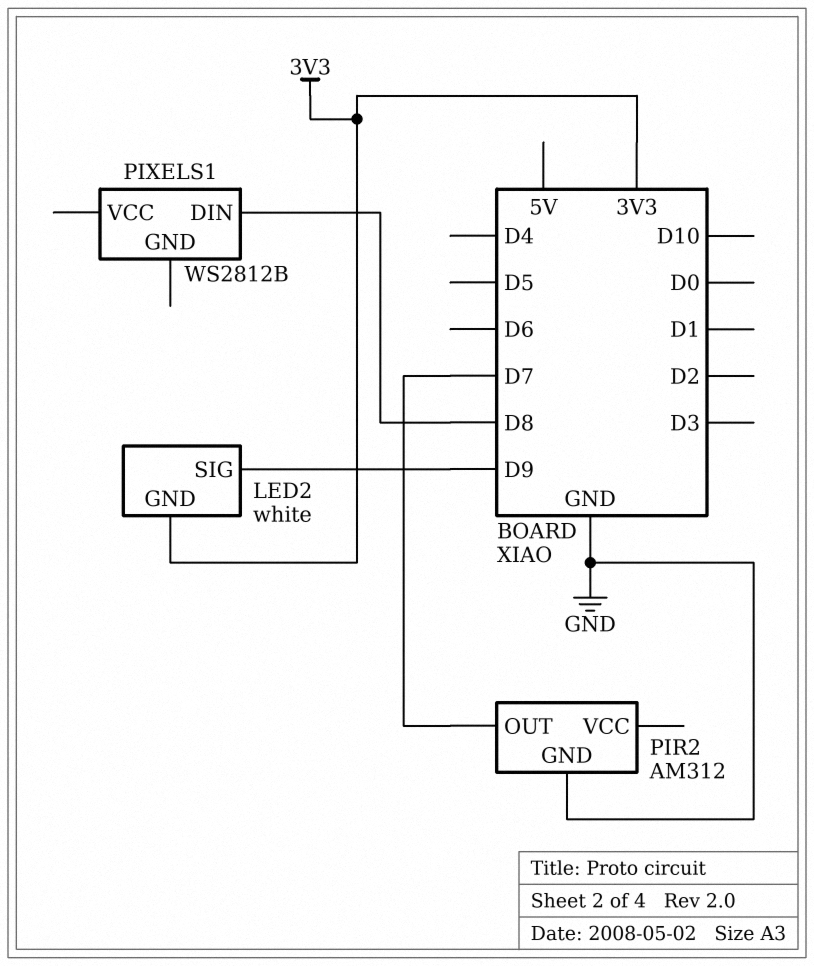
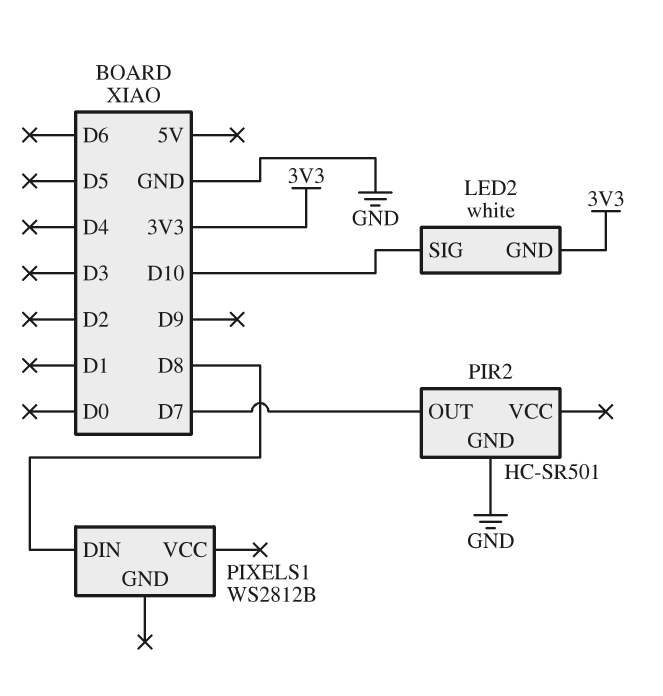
LED2 pin SIG: D9 -> D10
PIR2: AM312 -> HC-SR501

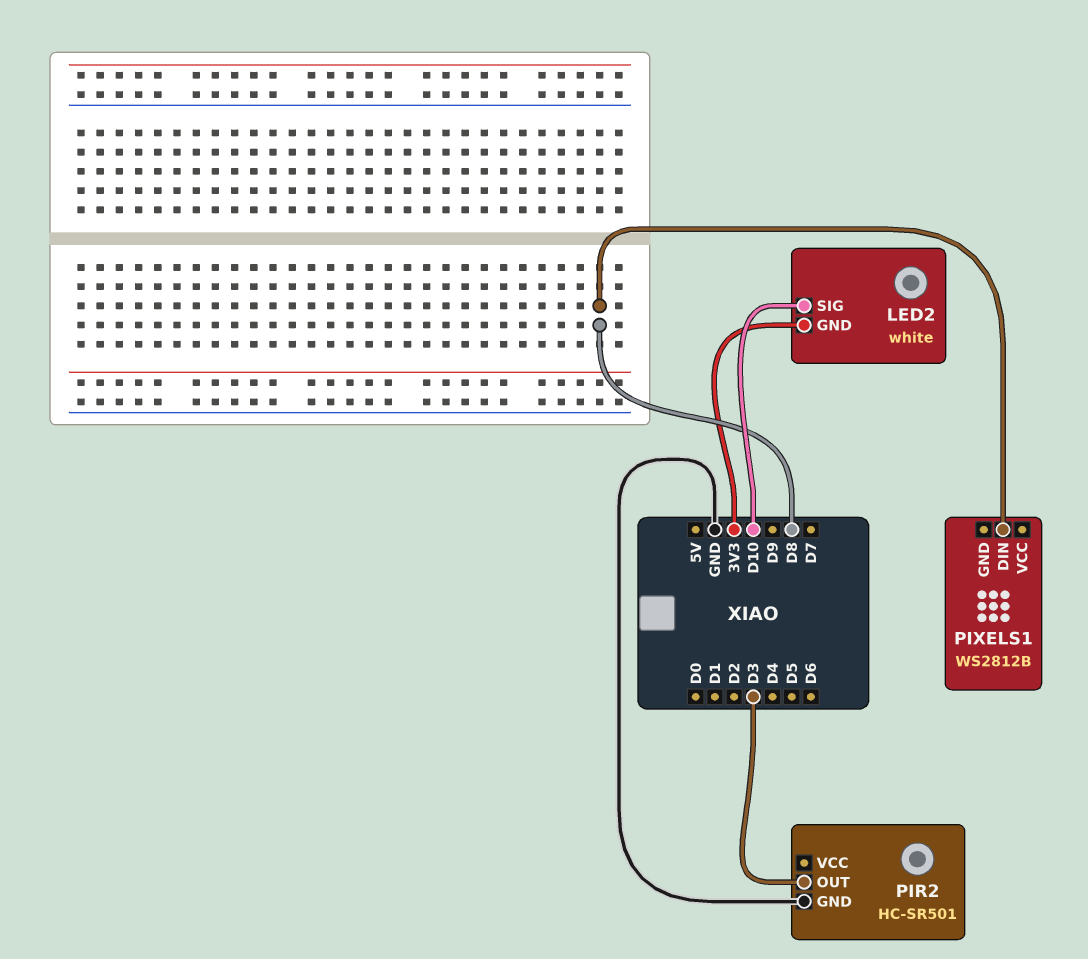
PIR2 pin OUT: D7 -> D3

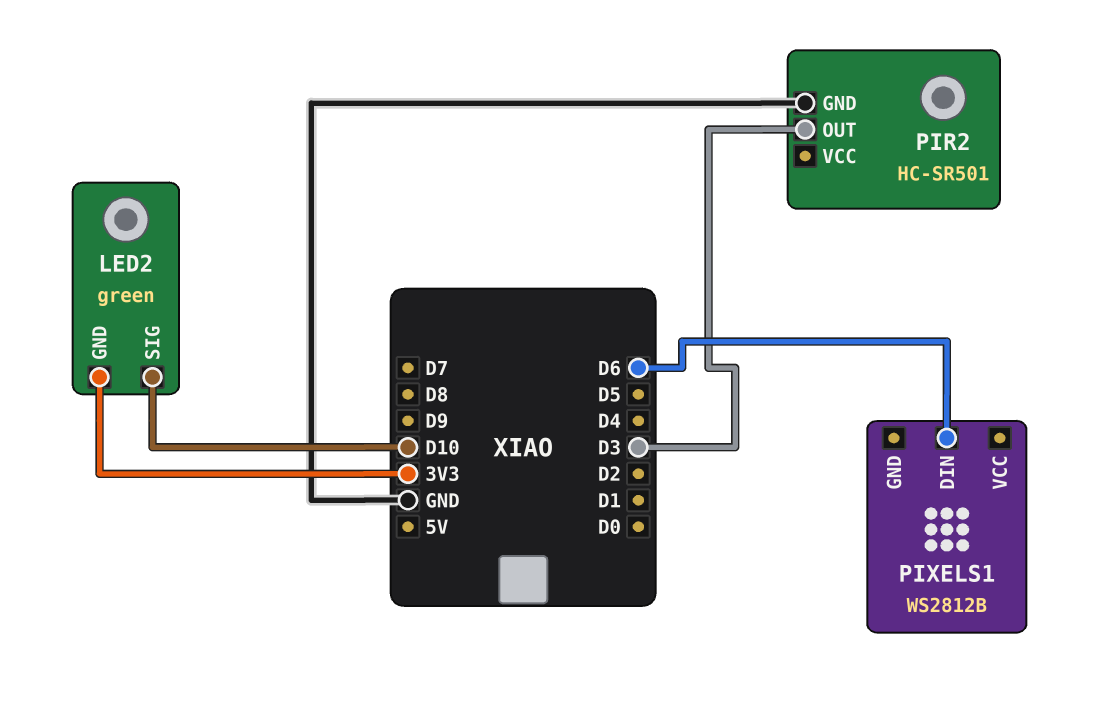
LED2: white -> green
PIXELS1 pin DIN: D8 -> D6

